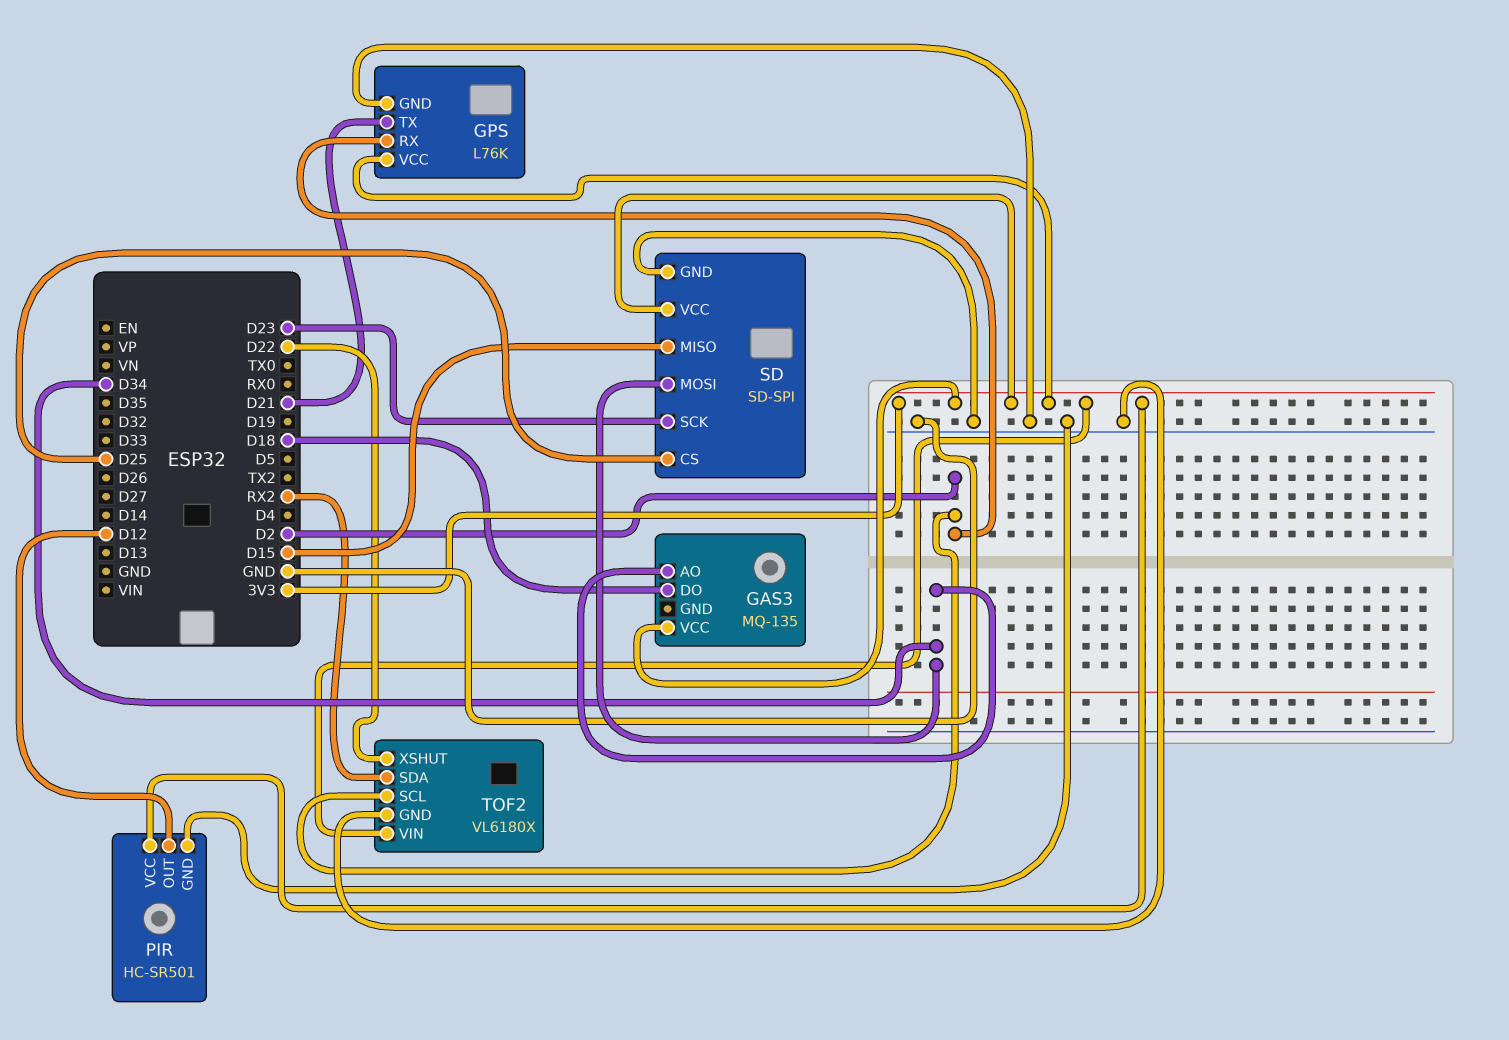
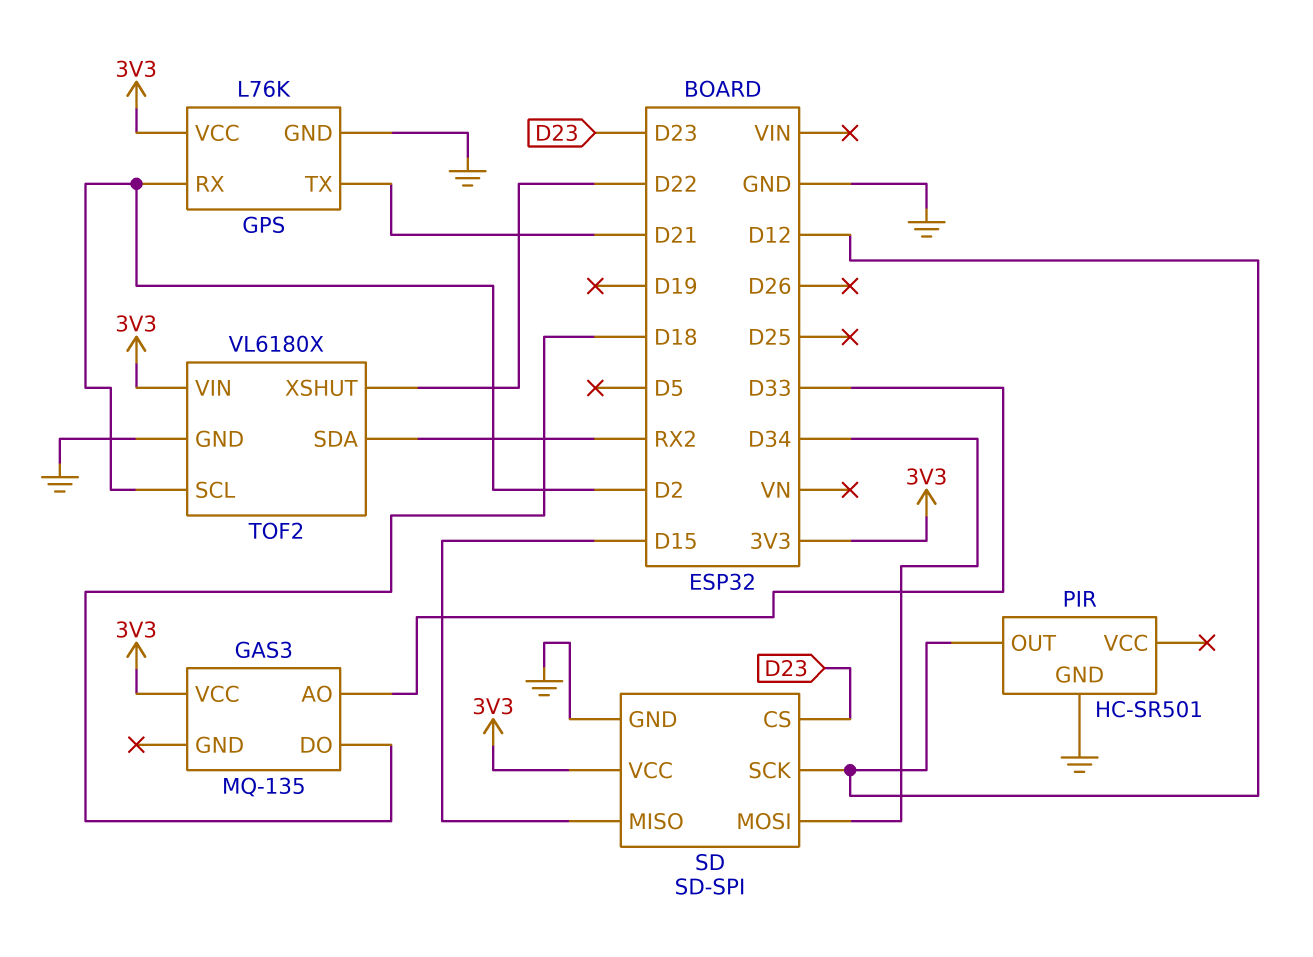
GAS3 pin AO: D34 -> D33
PIR pin VCC: 3V3 -> none
SD pin CS: D25 -> D23
SD pin SCK: D23 -> D12

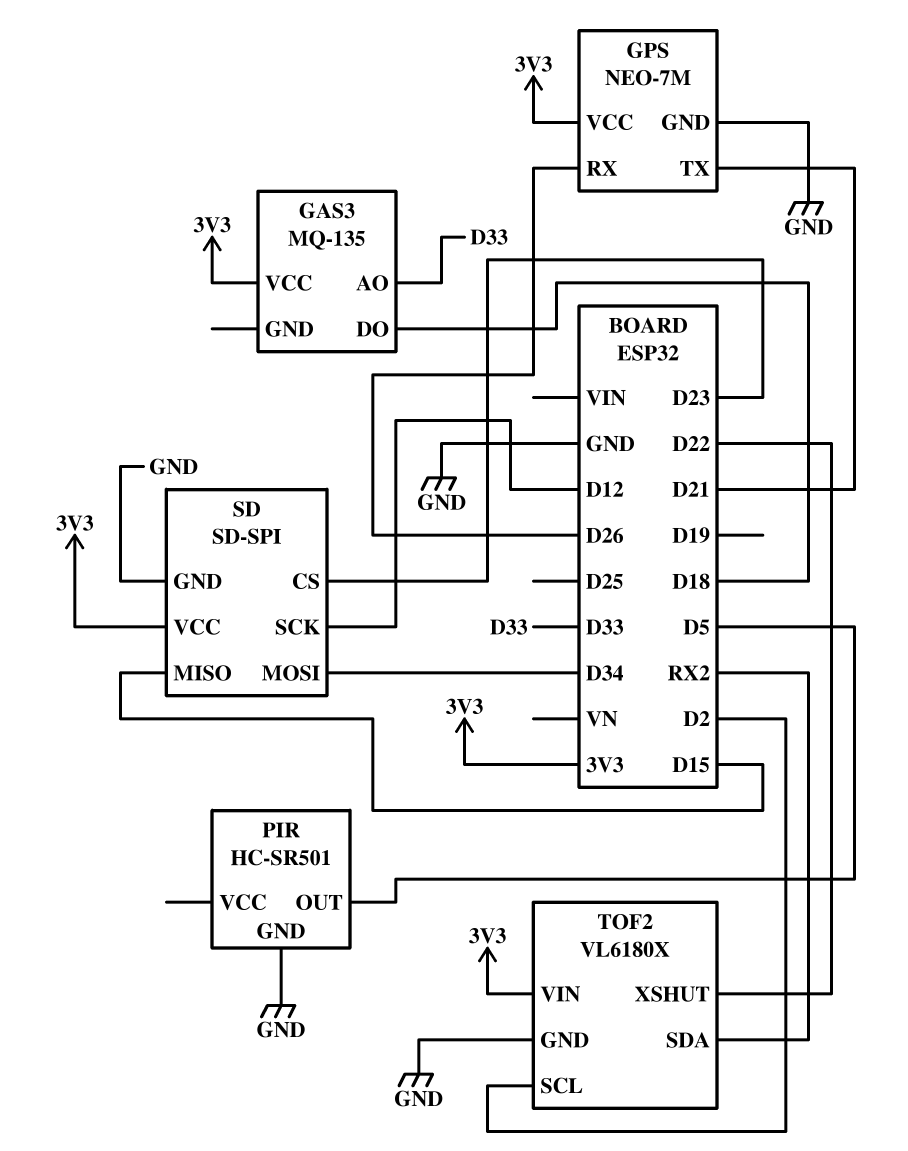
GPS: L76K -> NEO-7M
GPS pin RX: D2 -> D26
PIR pin OUT: D12 -> D5

